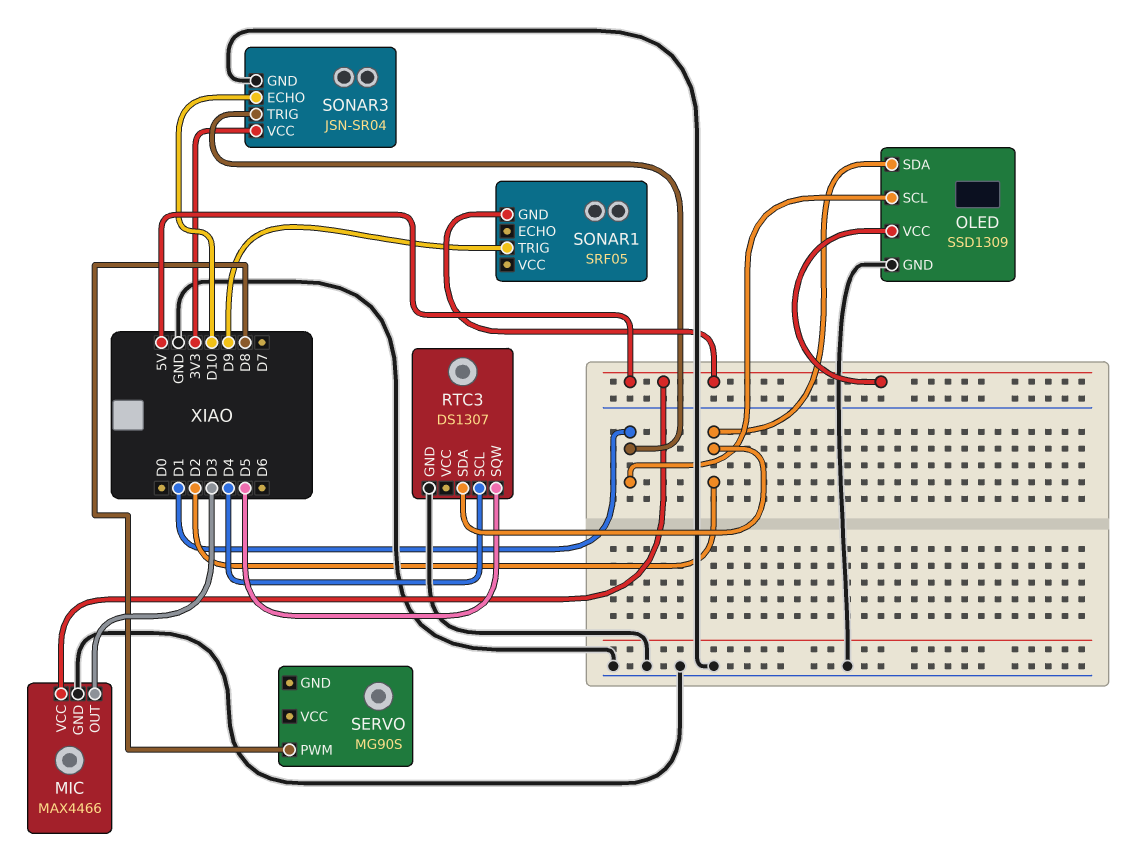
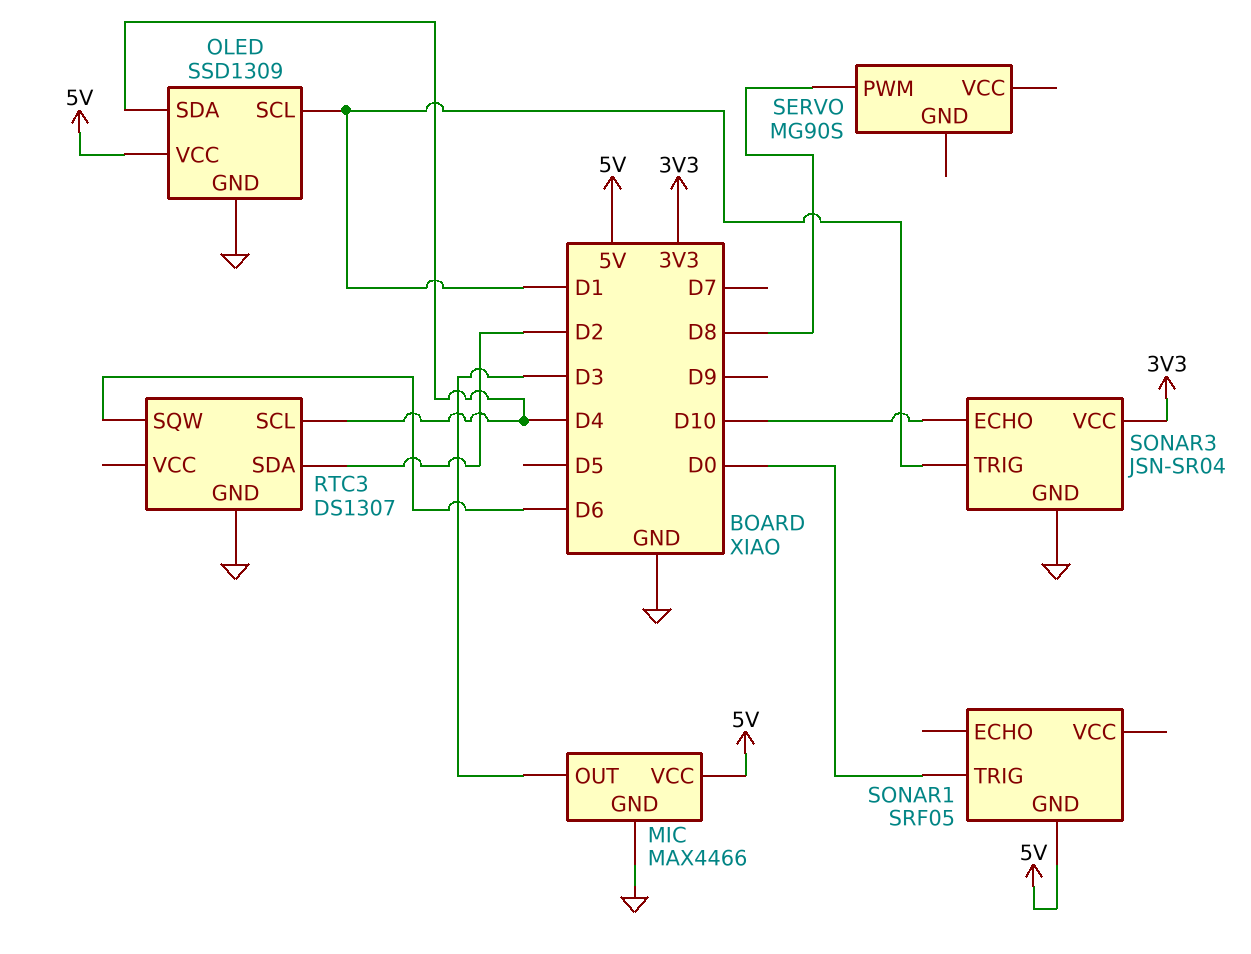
OLED pin SDA: D2 -> D4
RTC3 pin SQW: D5 -> D6
SONAR1 pin TRIG: D9 -> D0

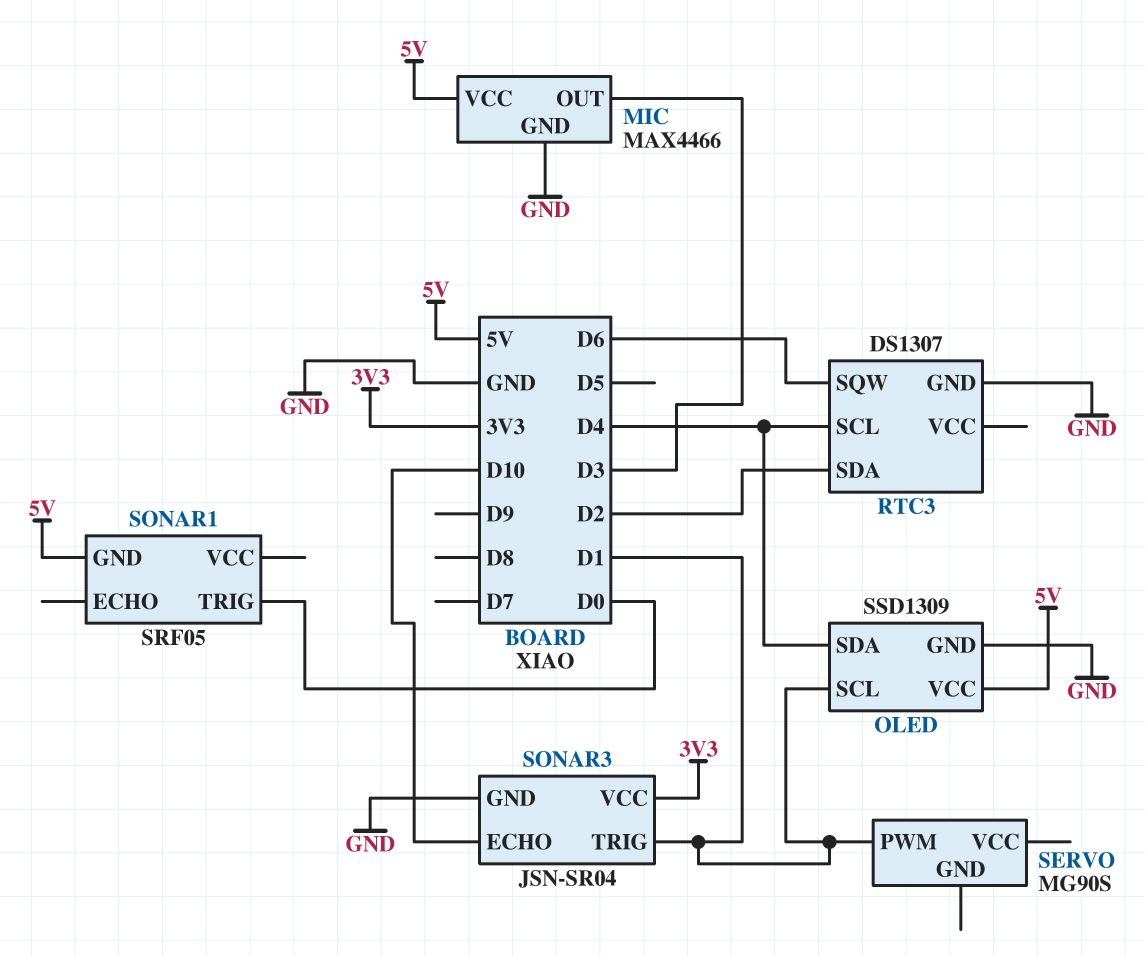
SERVO pin PWM: D8 -> D1

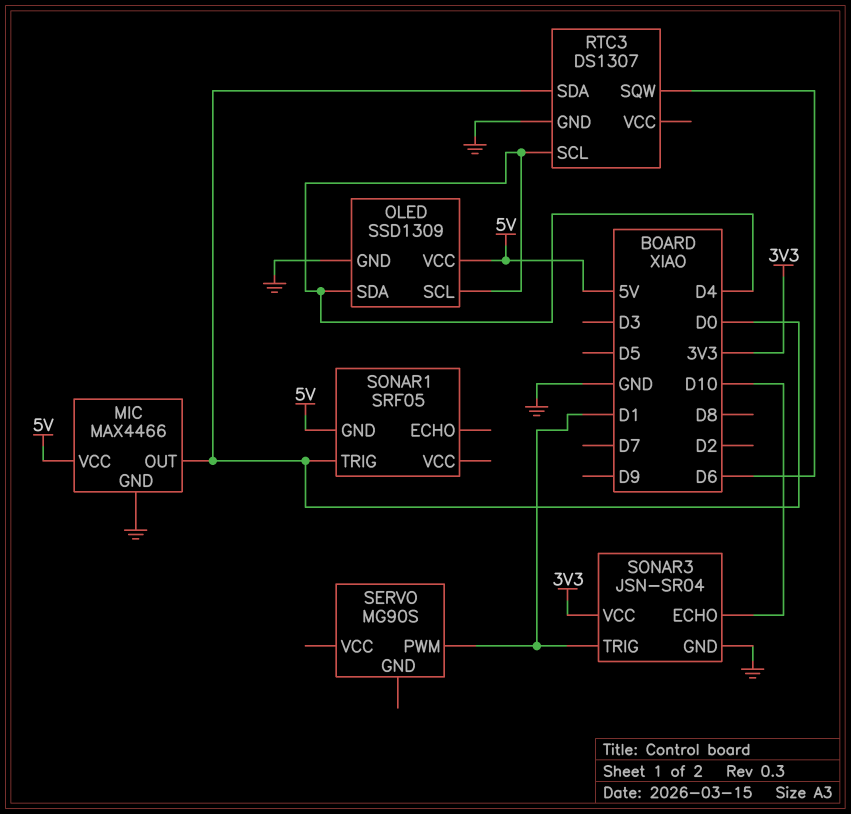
MIC pin OUT: D3 -> D0
OLED pin SCL: D1 -> D4
RTC3 pin SDA: D2 -> D0

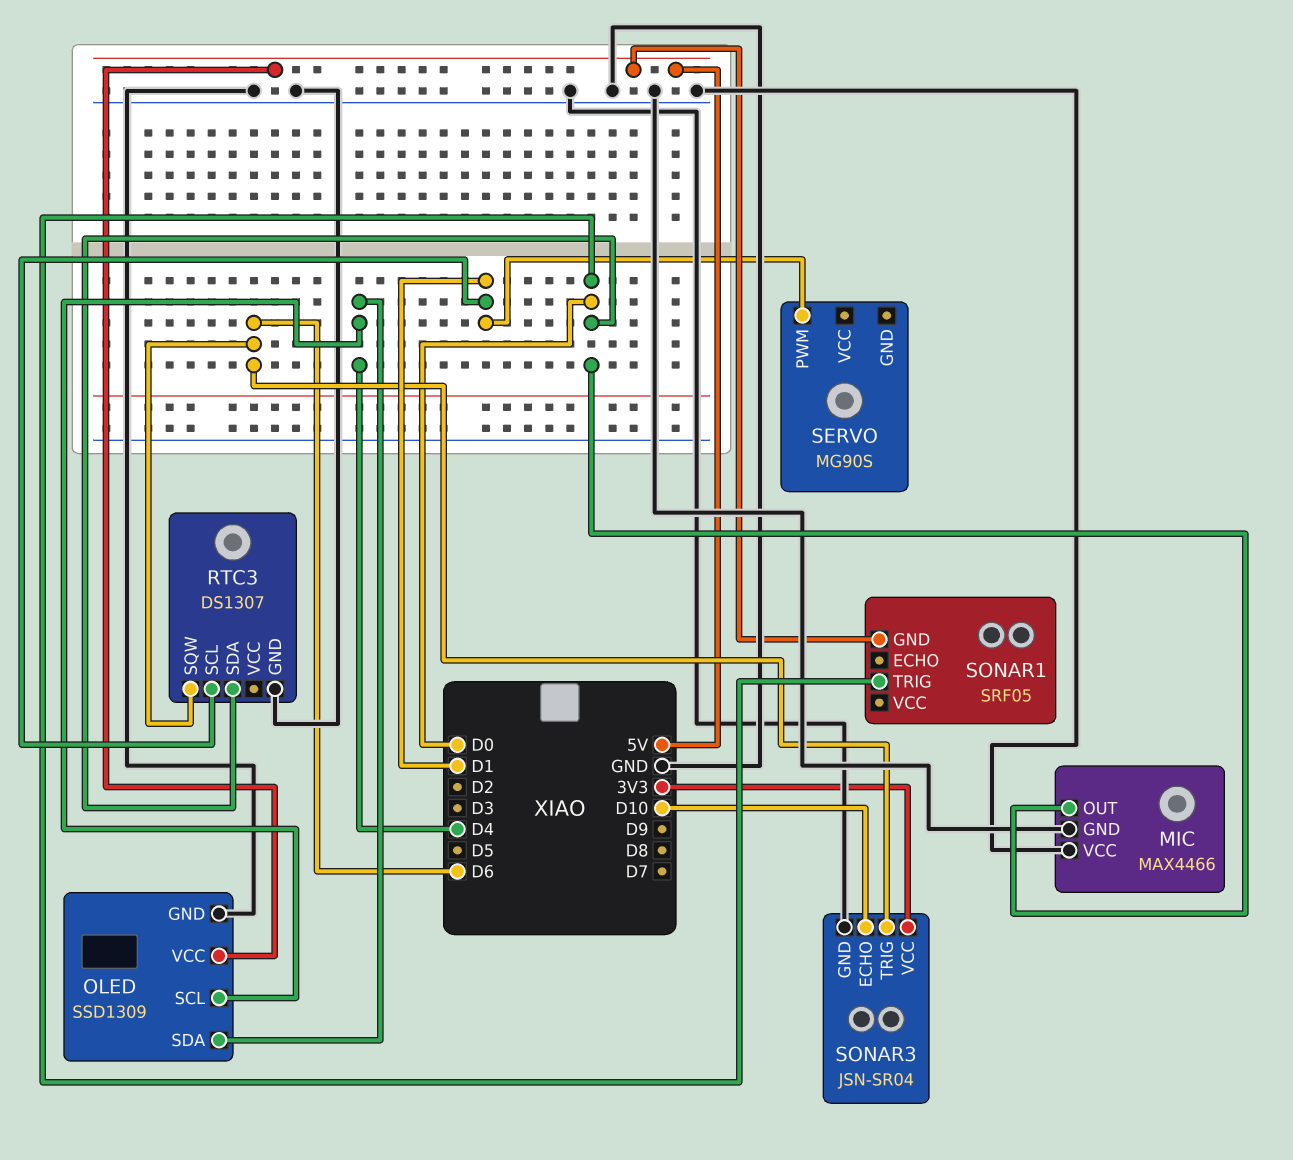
MIC pin VCC: 5V -> GND
RTC3 pin SCL: D4 -> D1
SONAR3 pin TRIG: D1 -> D6

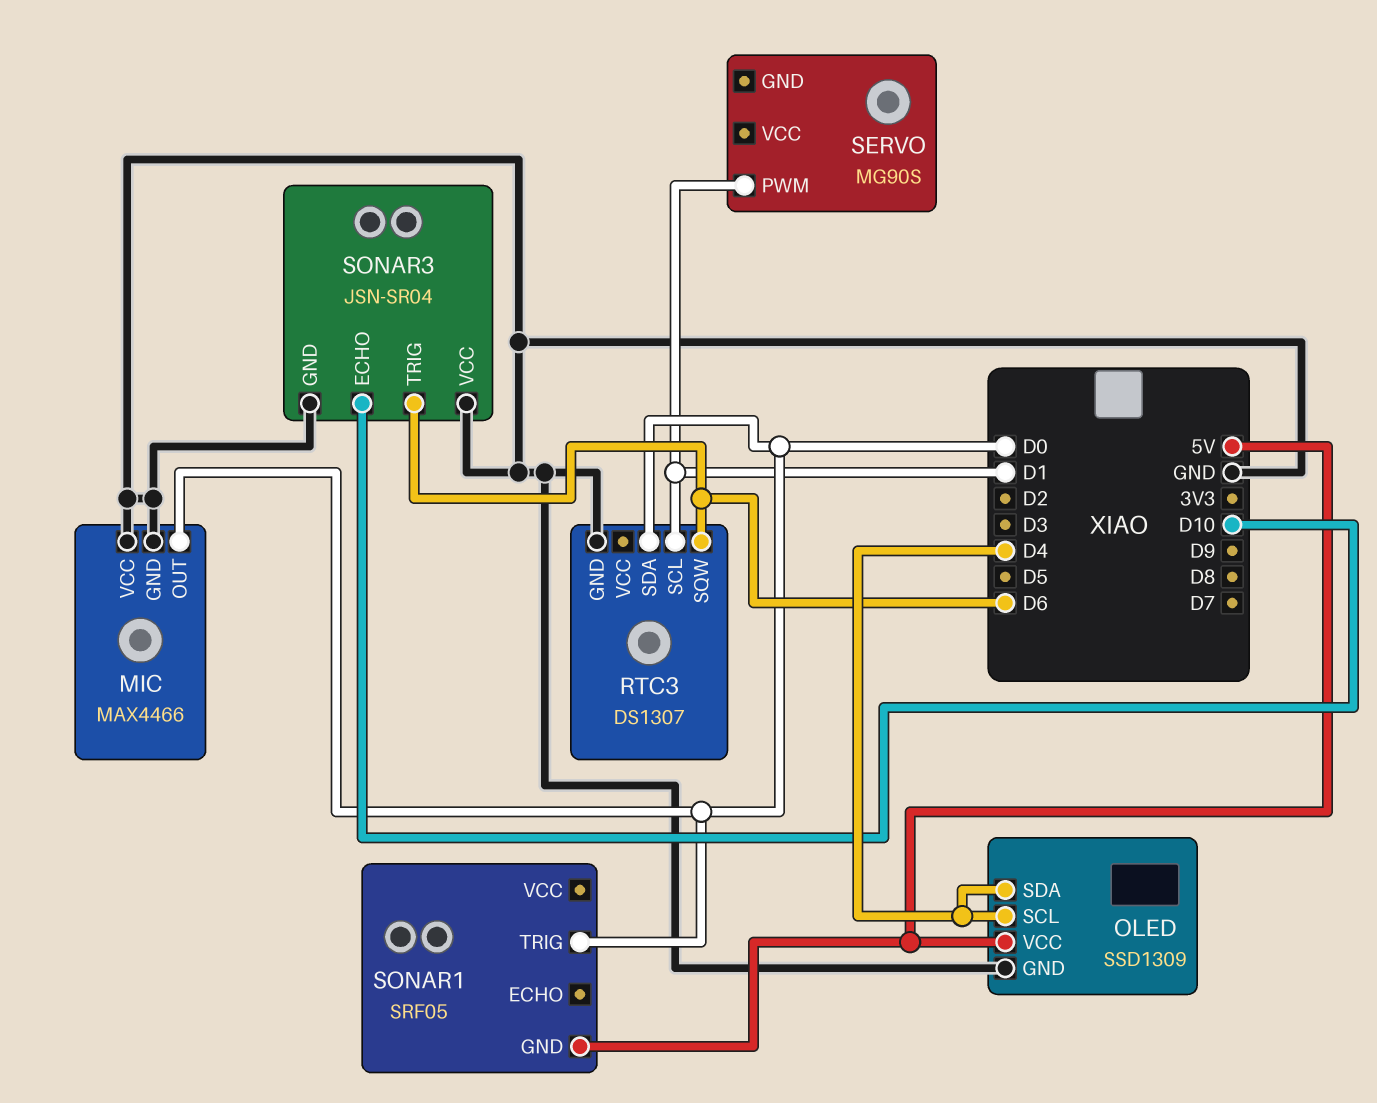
SONAR3 pin VCC: 3V3 -> GND

